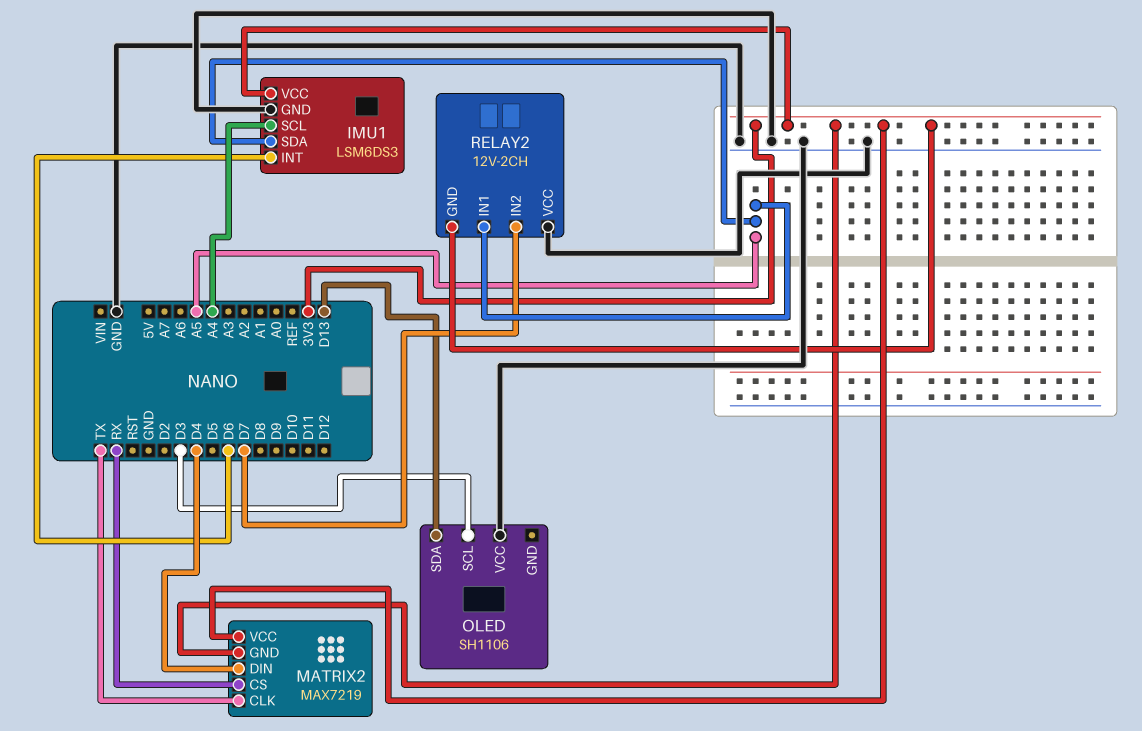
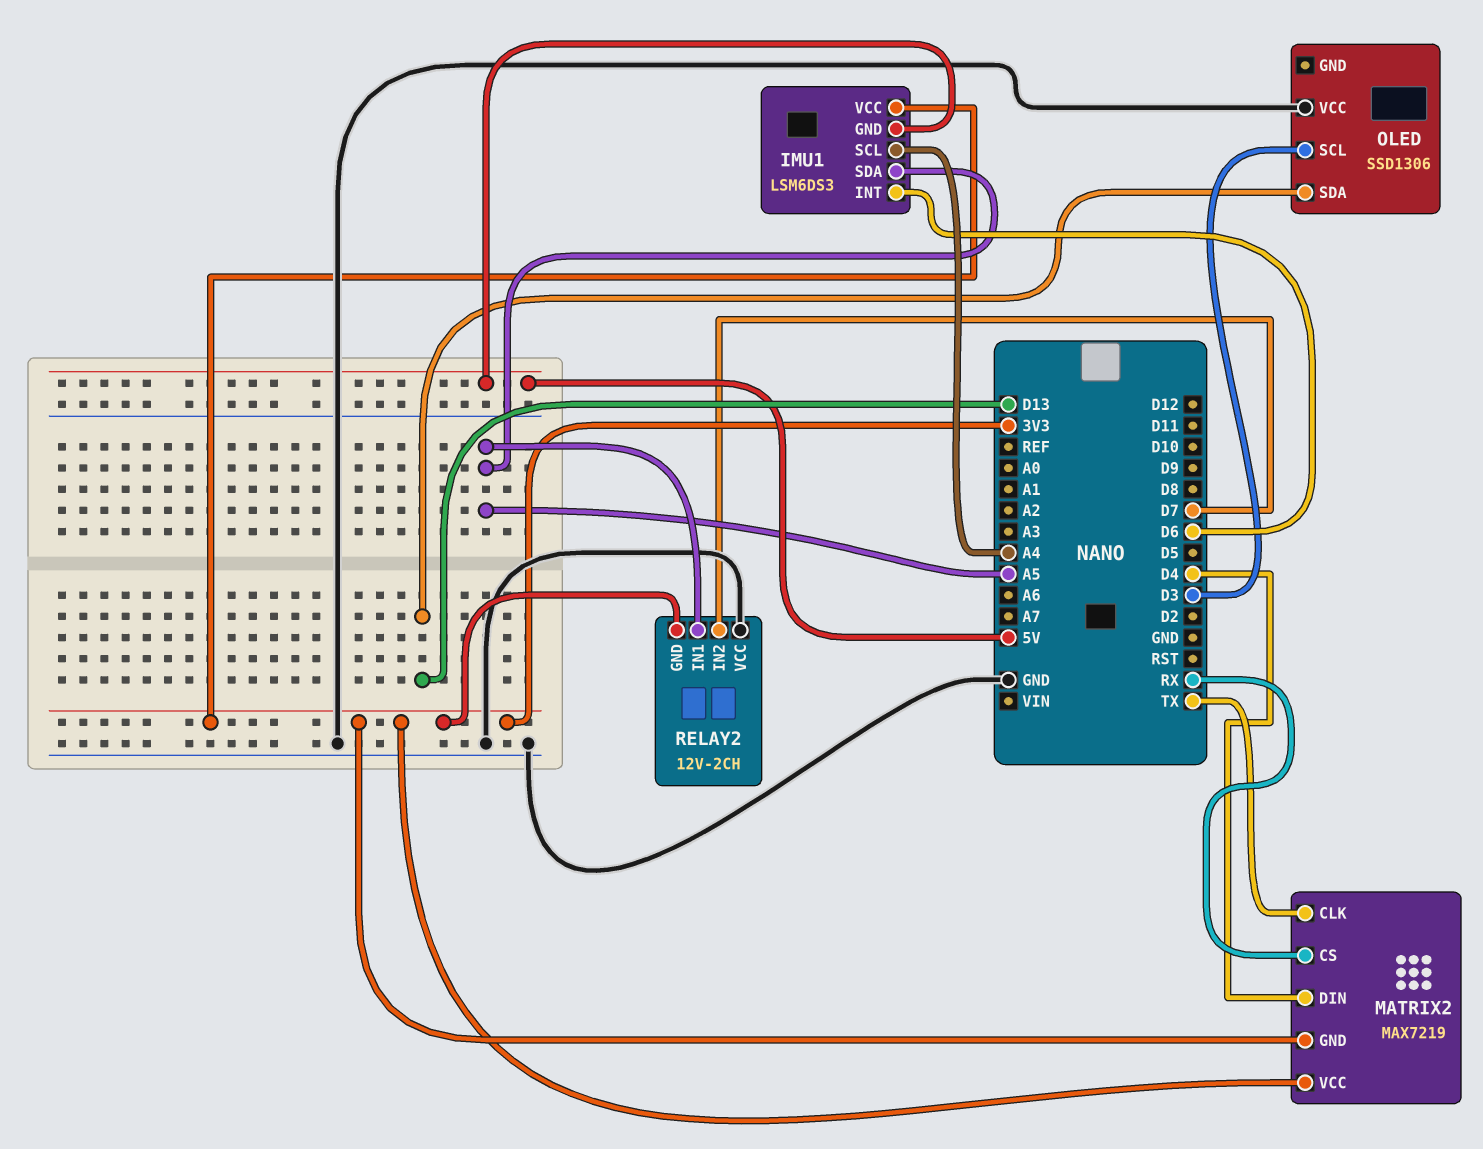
IMU1 pin GND: GND -> 5V
OLED: SH1106 -> SSD1306

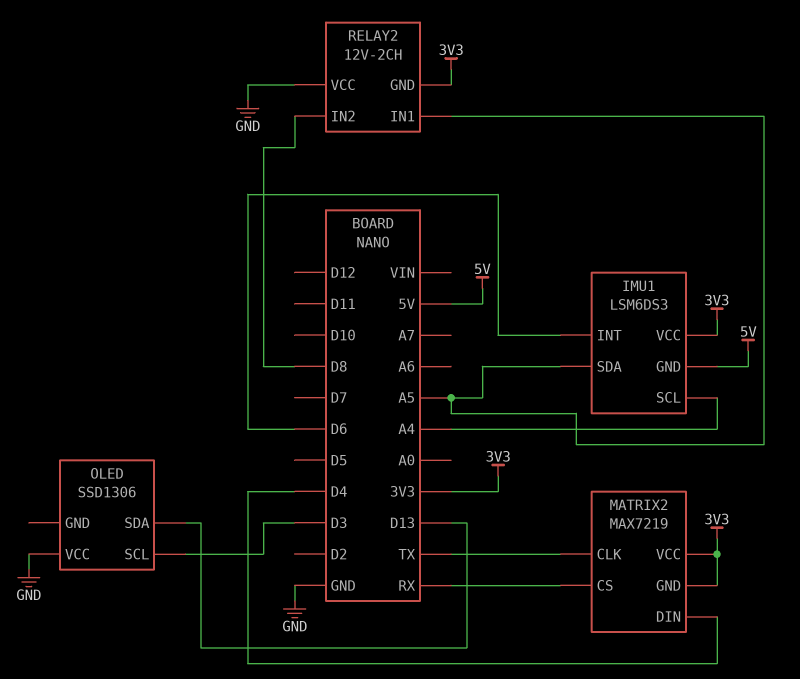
RELAY2 pin IN2: D7 -> D8

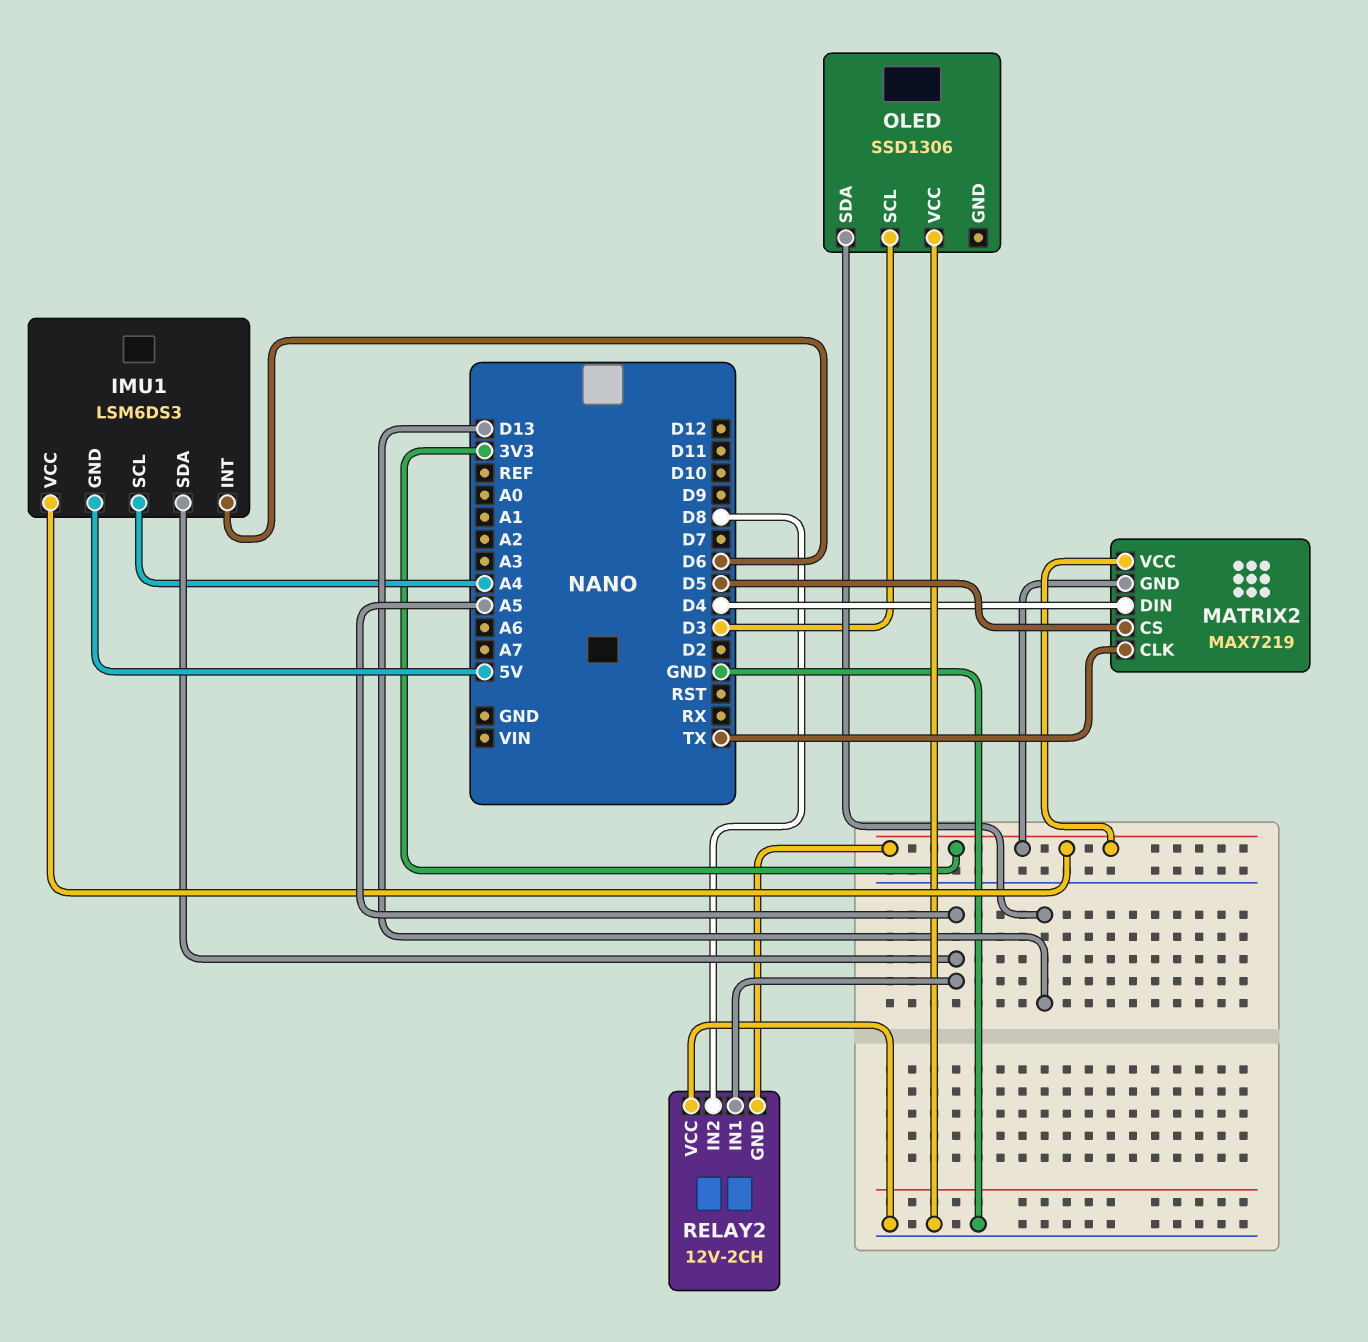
MATRIX2 pin CS: RX -> D5

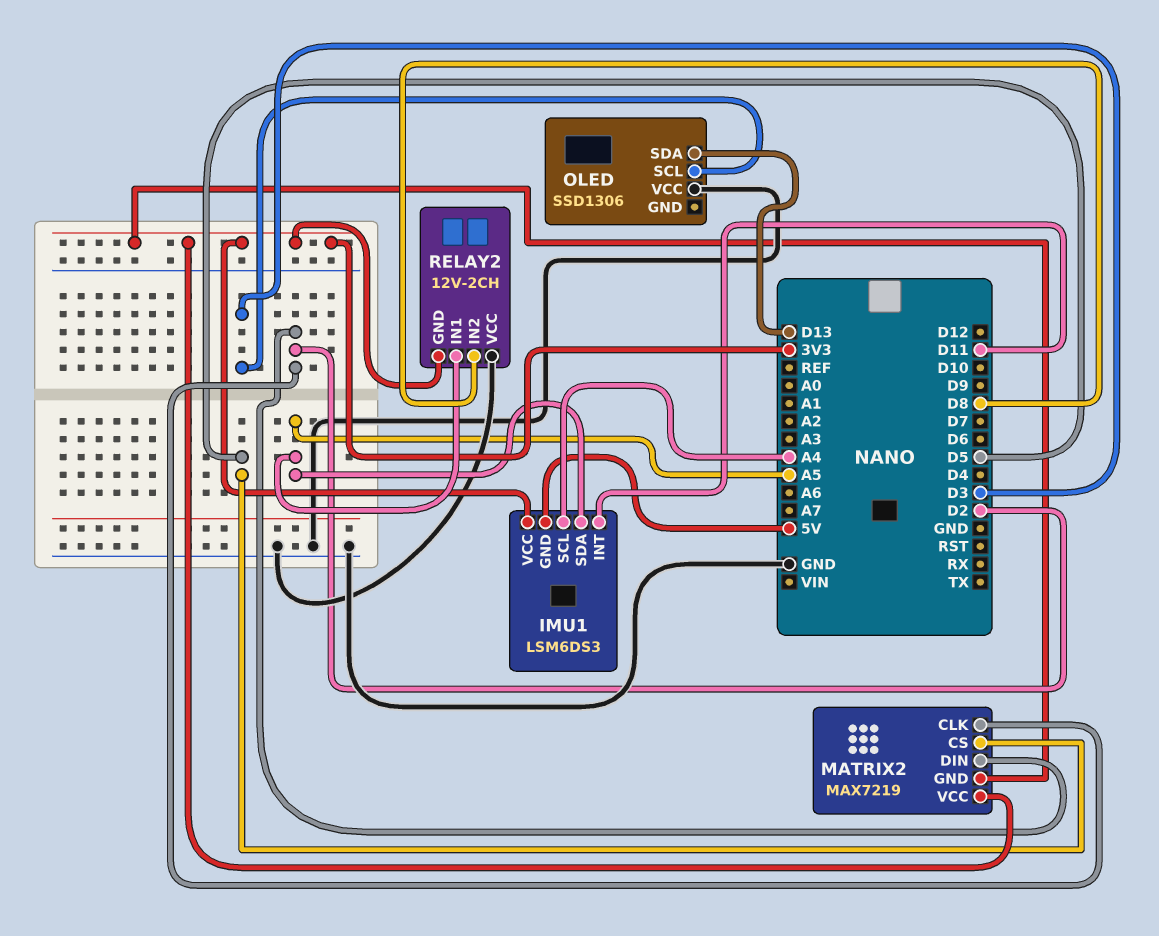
IMU1 pin INT: D6 -> D11
MATRIX2 pin CLK: TX -> D2
MATRIX2 pin DIN: D4 -> D2

